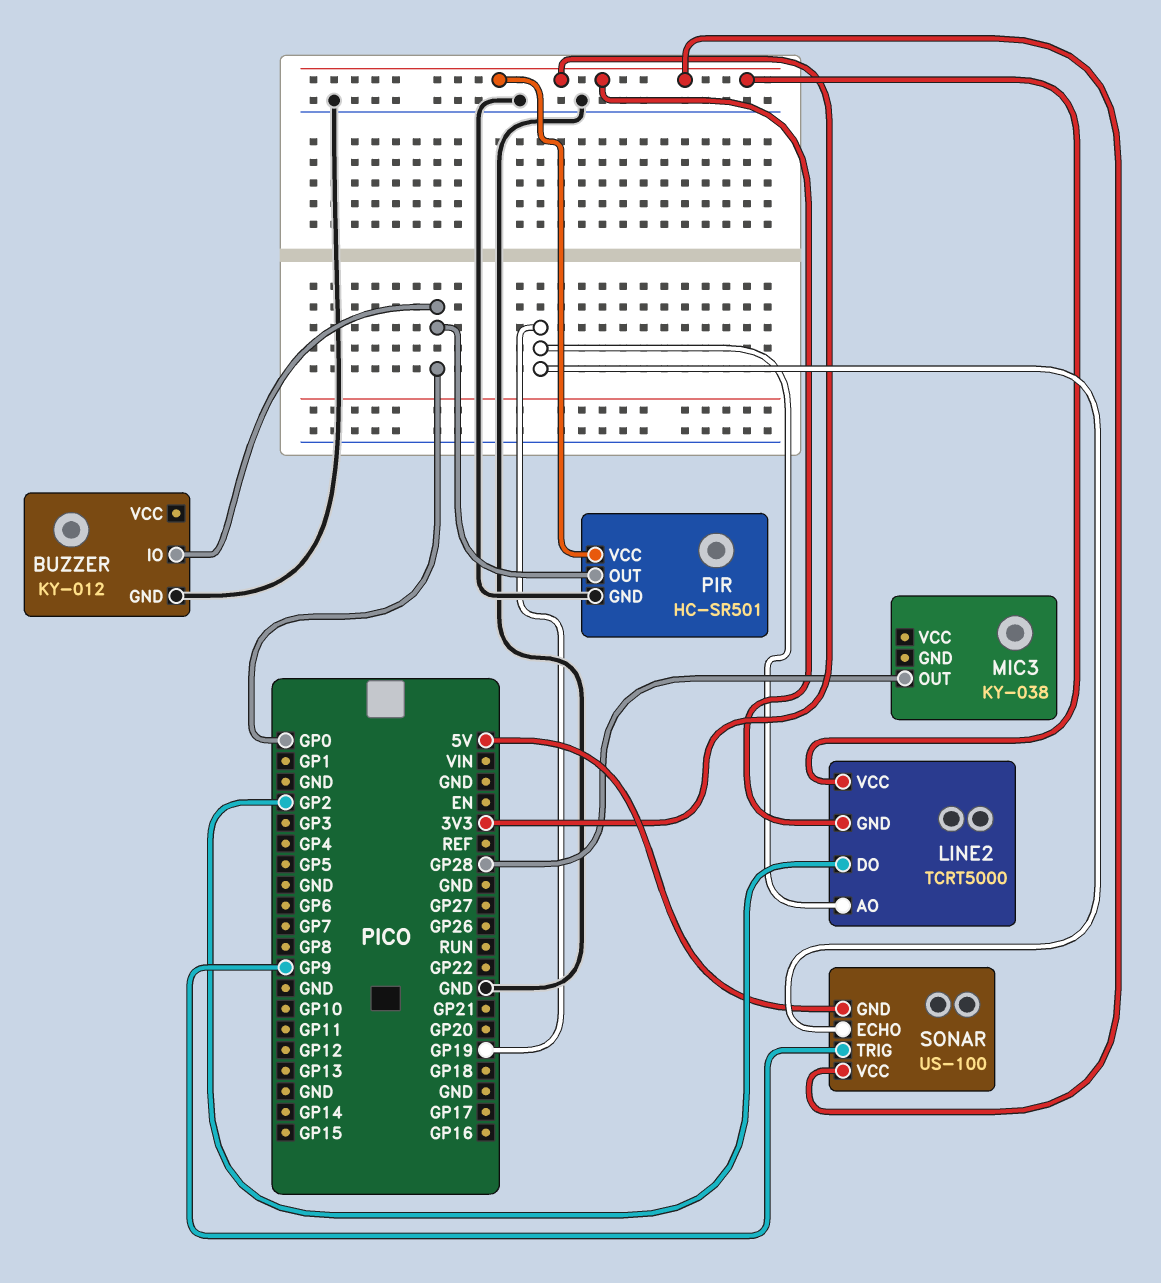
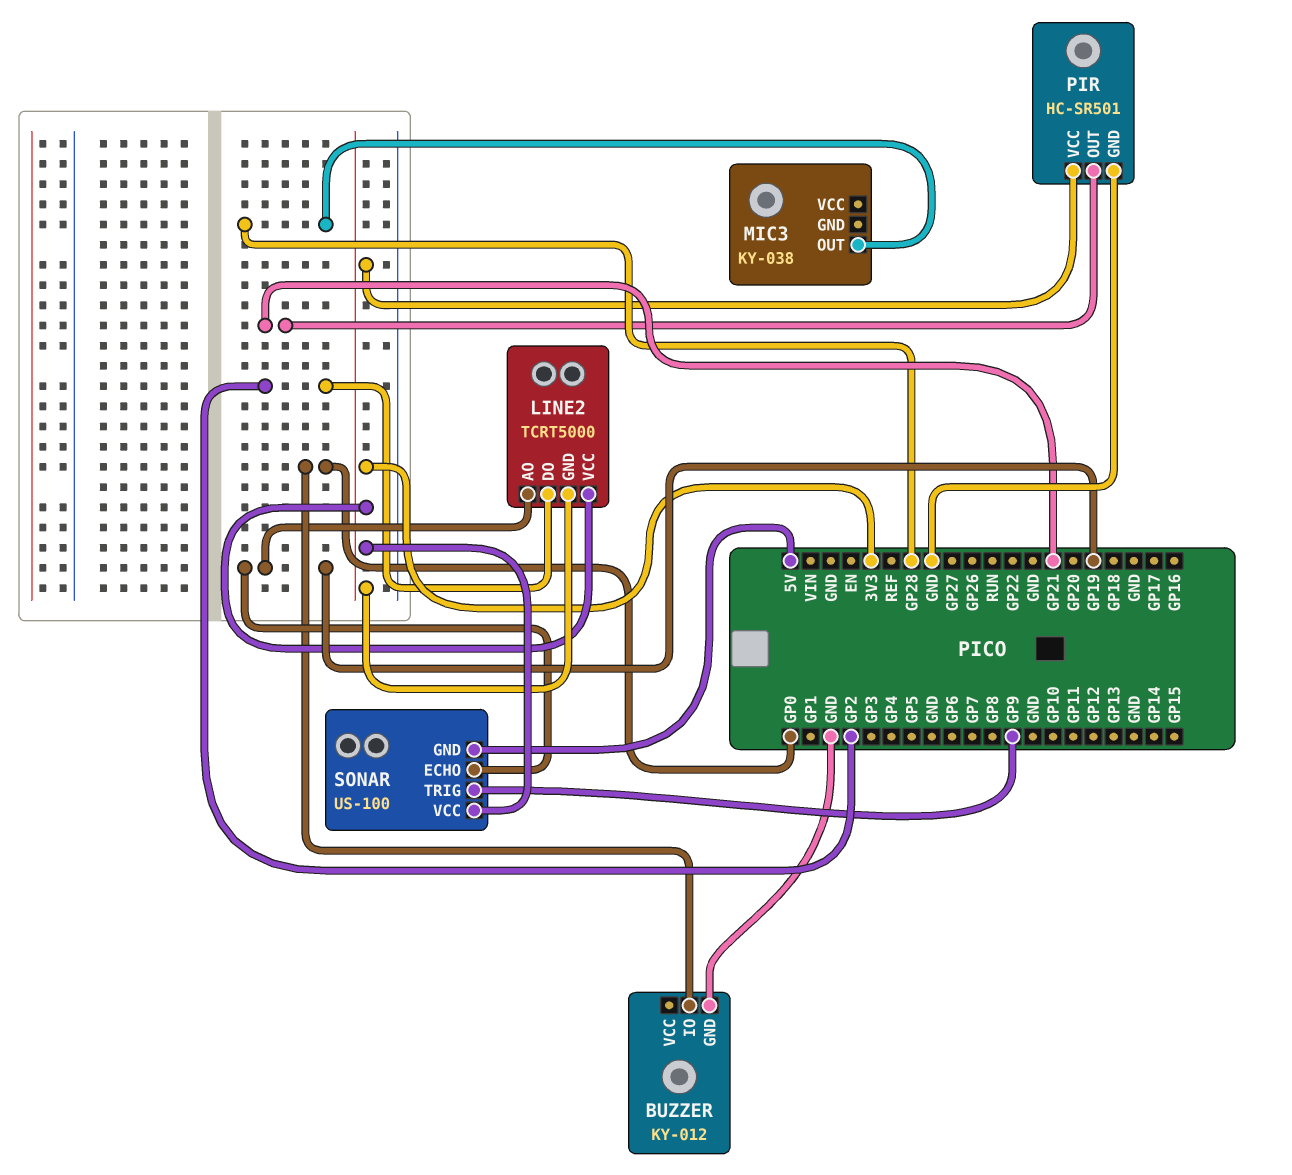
PIR pin OUT: GP0 -> GP21

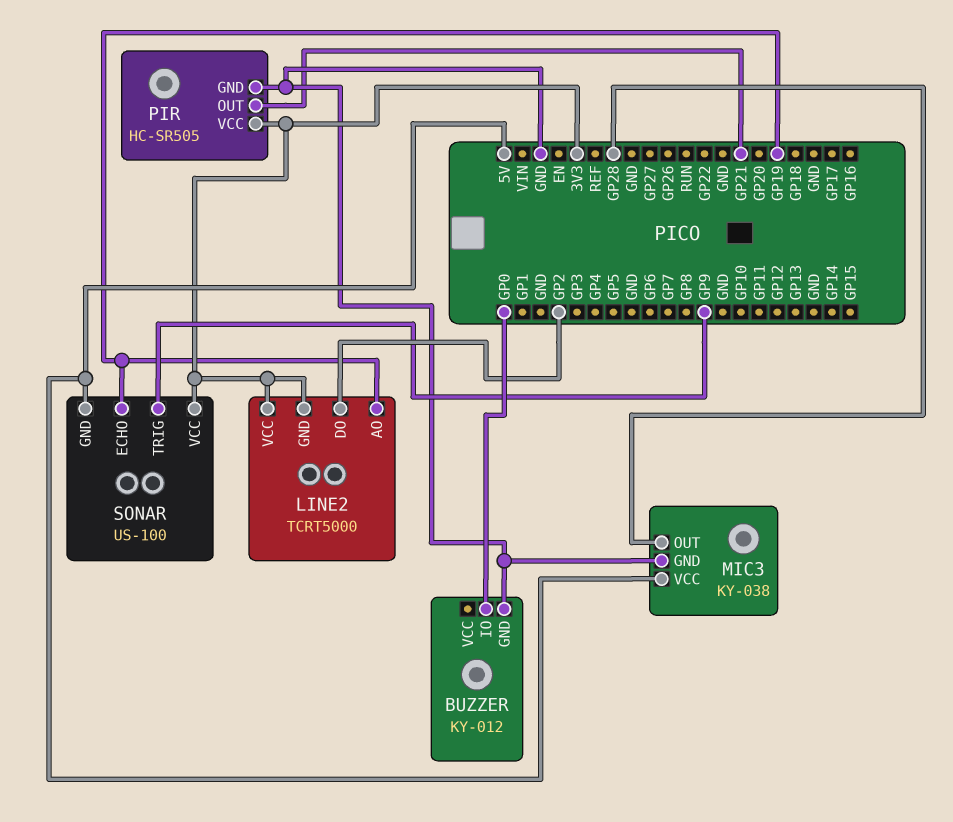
MIC3 pin GND: none -> GND
MIC3 pin VCC: none -> 5V
PIR: HC-SR501 -> HC-SR505

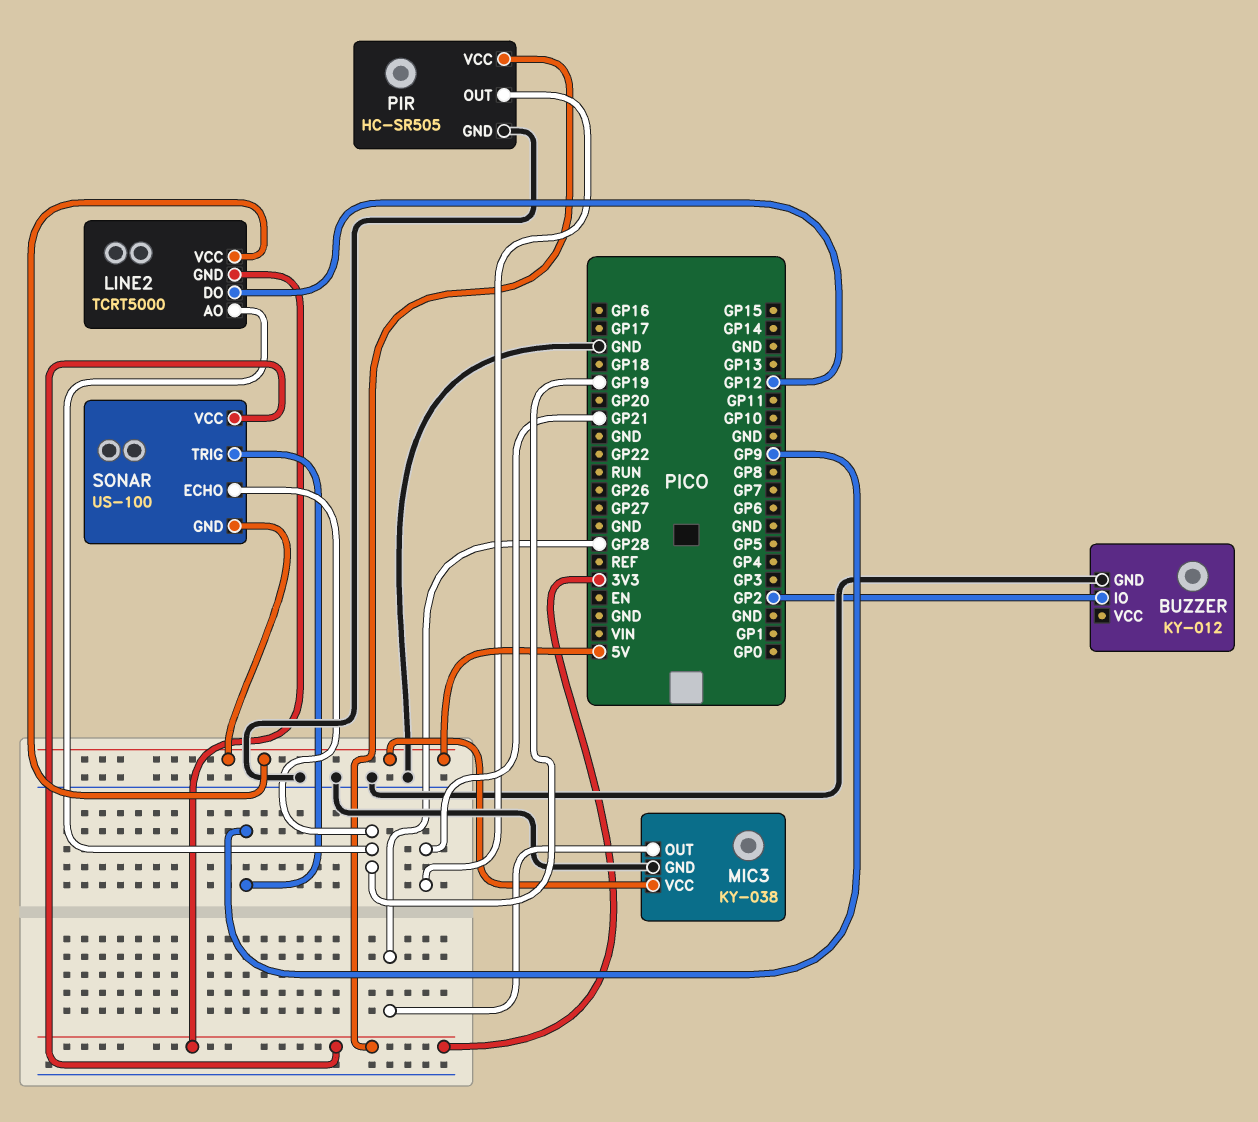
BUZZER pin IO: GP0 -> GP2
LINE2 pin DO: GP2 -> GP12
LINE2 pin VCC: 3V3 -> 5V

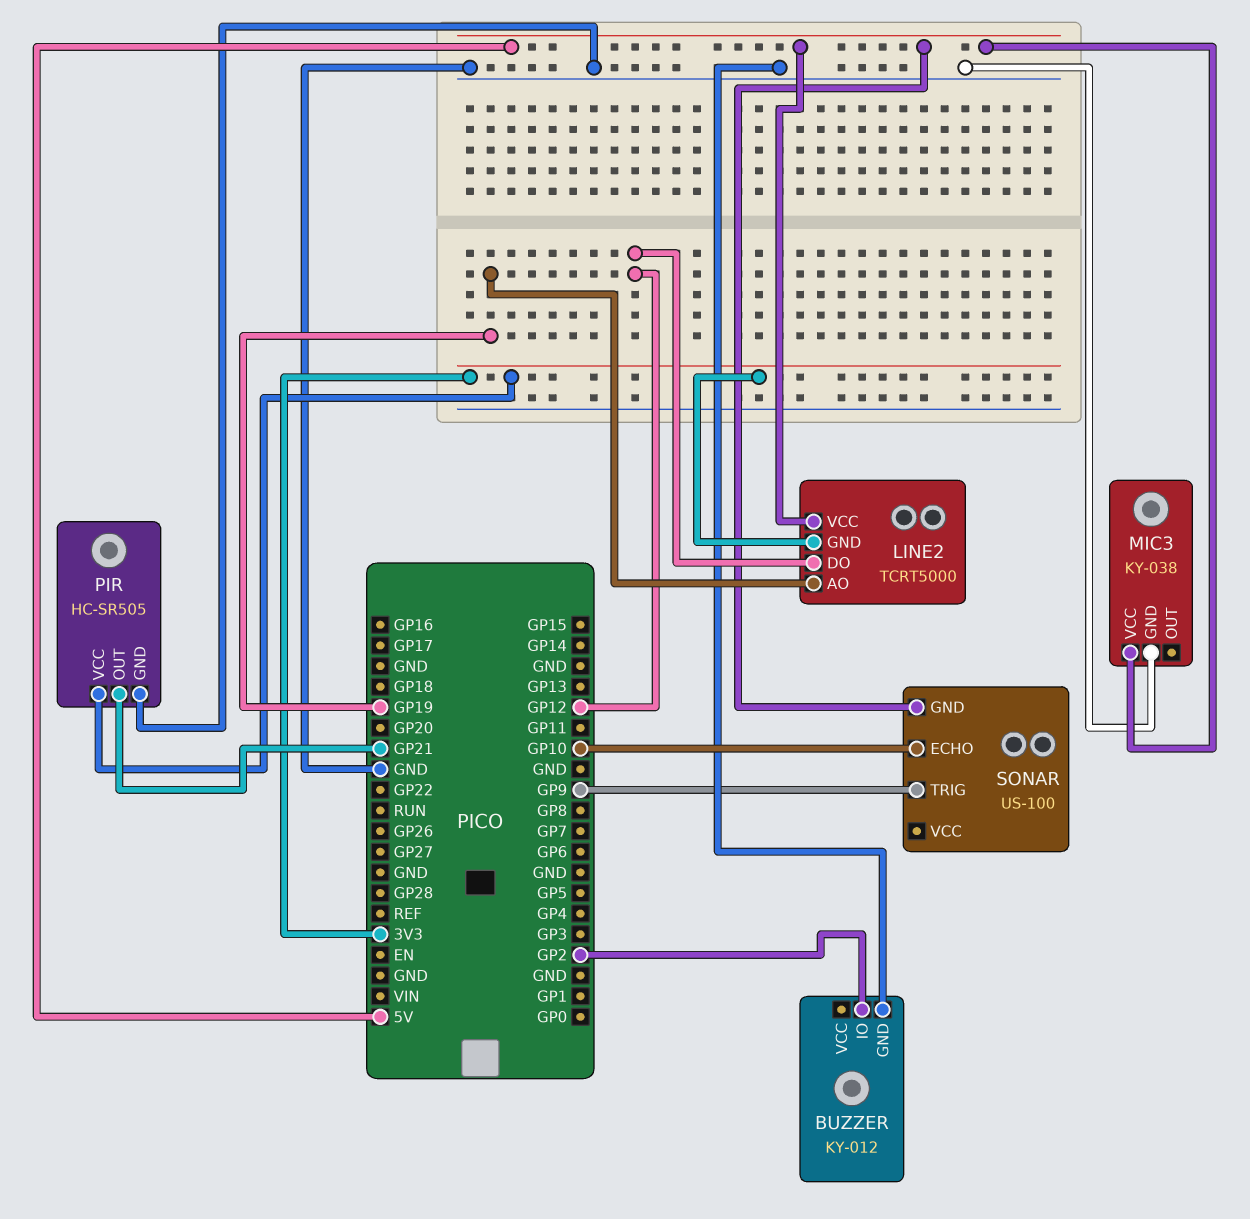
MIC3 pin OUT: GP28 -> none
SONAR pin ECHO: GP19 -> GP10
SONAR pin VCC: 3V3 -> none

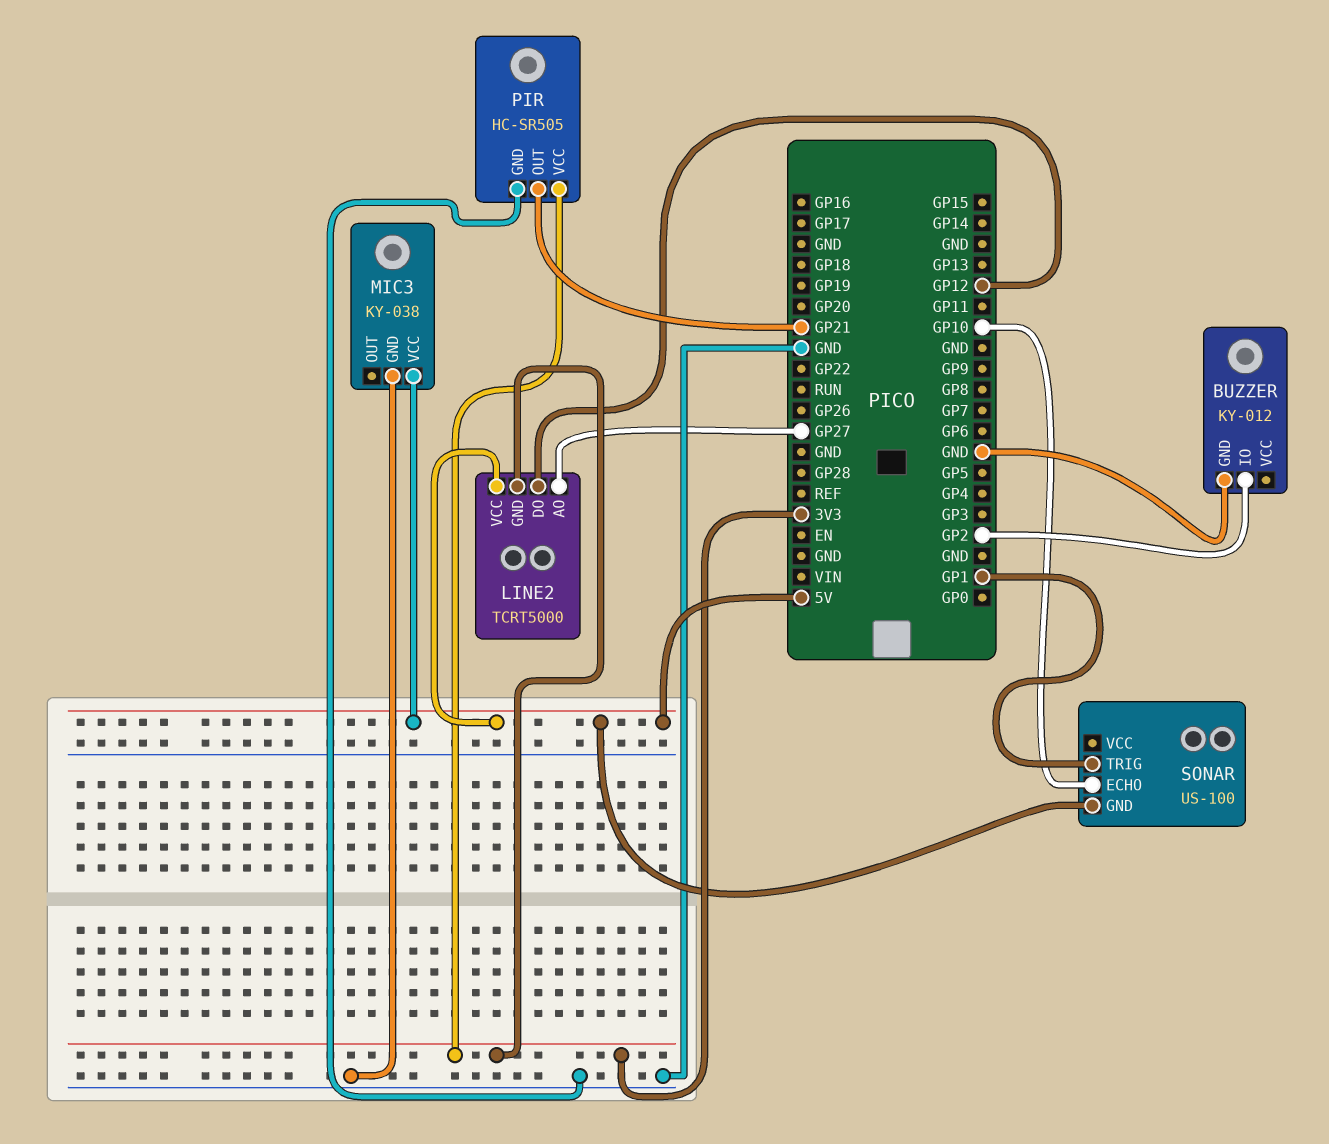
LINE2 pin AO: GP19 -> GP27
SONAR pin TRIG: GP9 -> GP1

